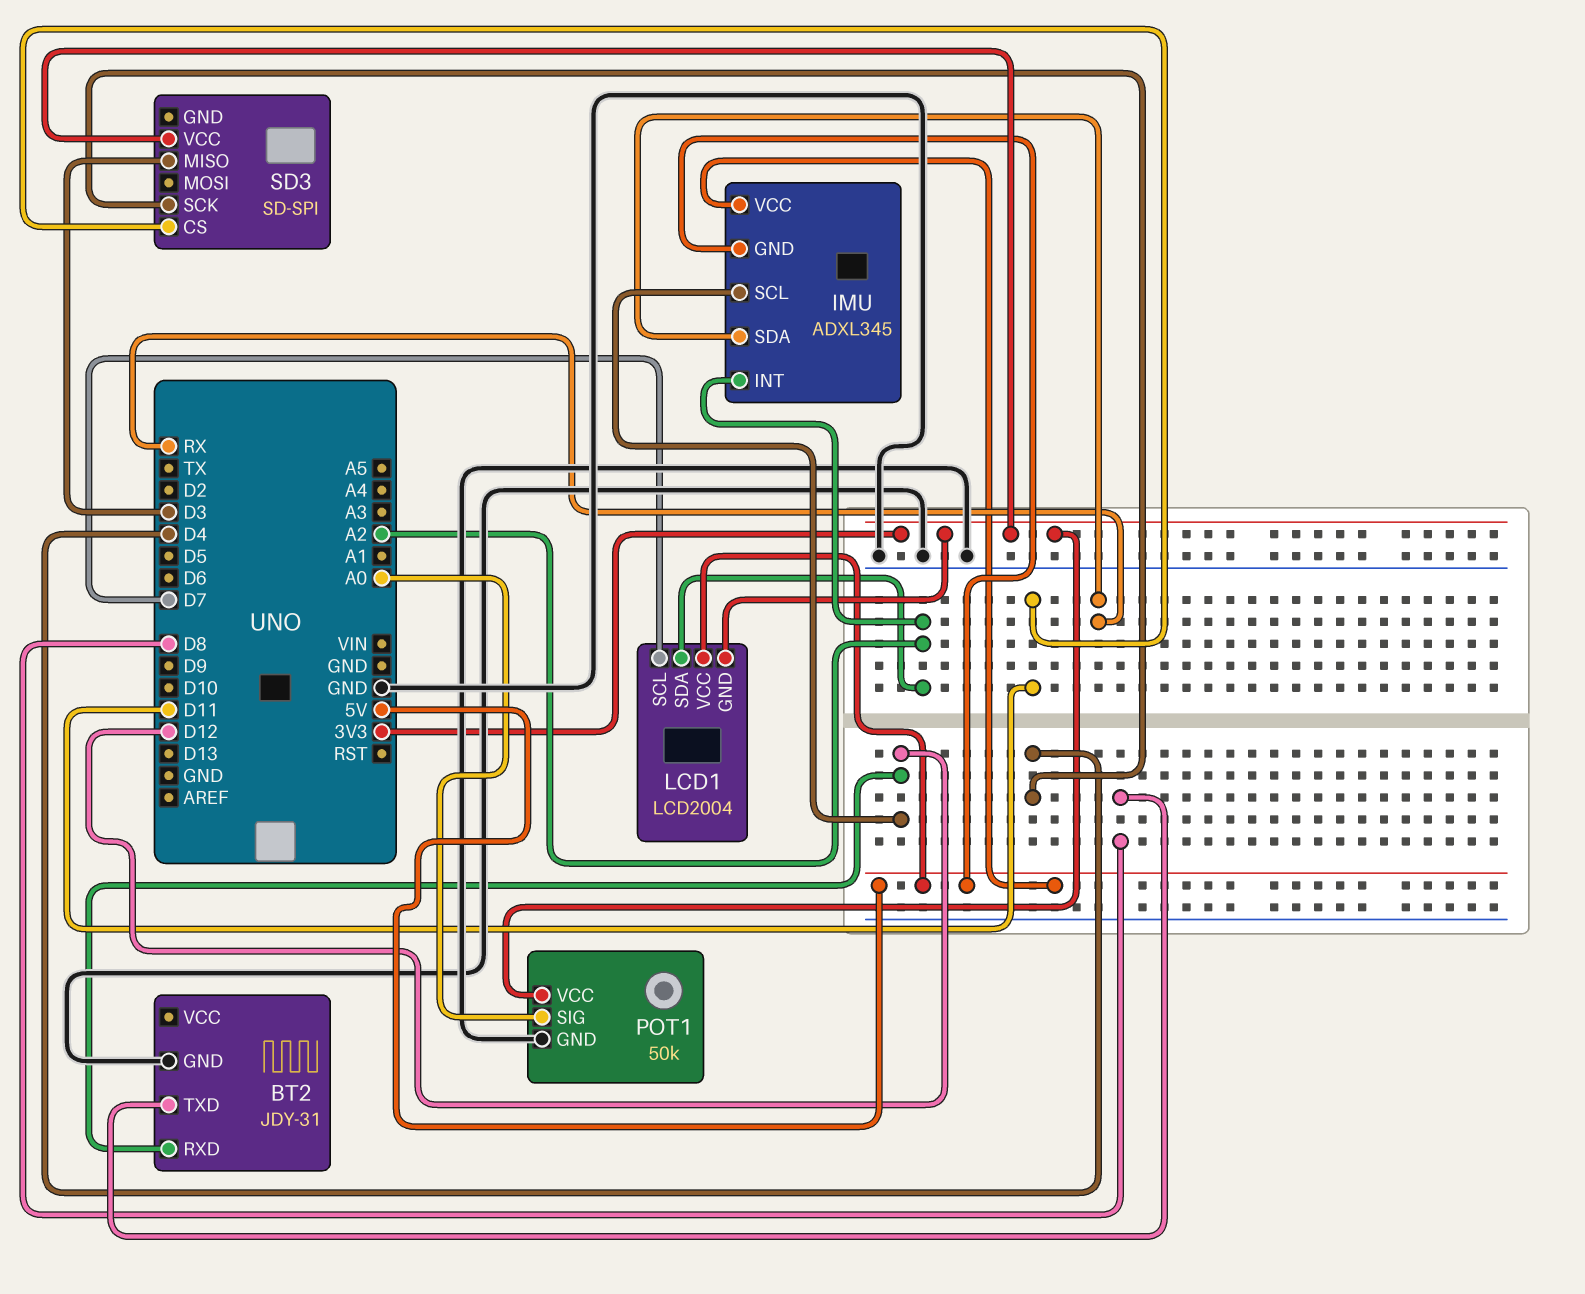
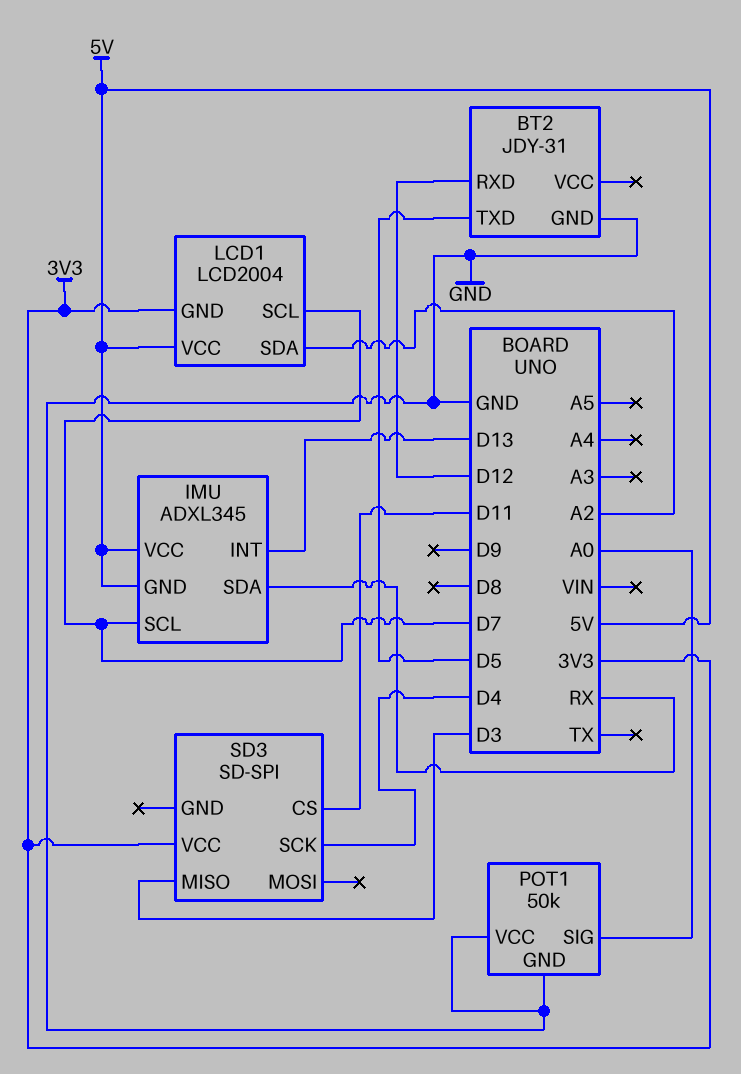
BT2 pin TXD: D8 -> D5
IMU pin INT: A2 -> D13
IMU pin SCL: D12 -> D7
POT1 pin VCC: 3V3 -> GND

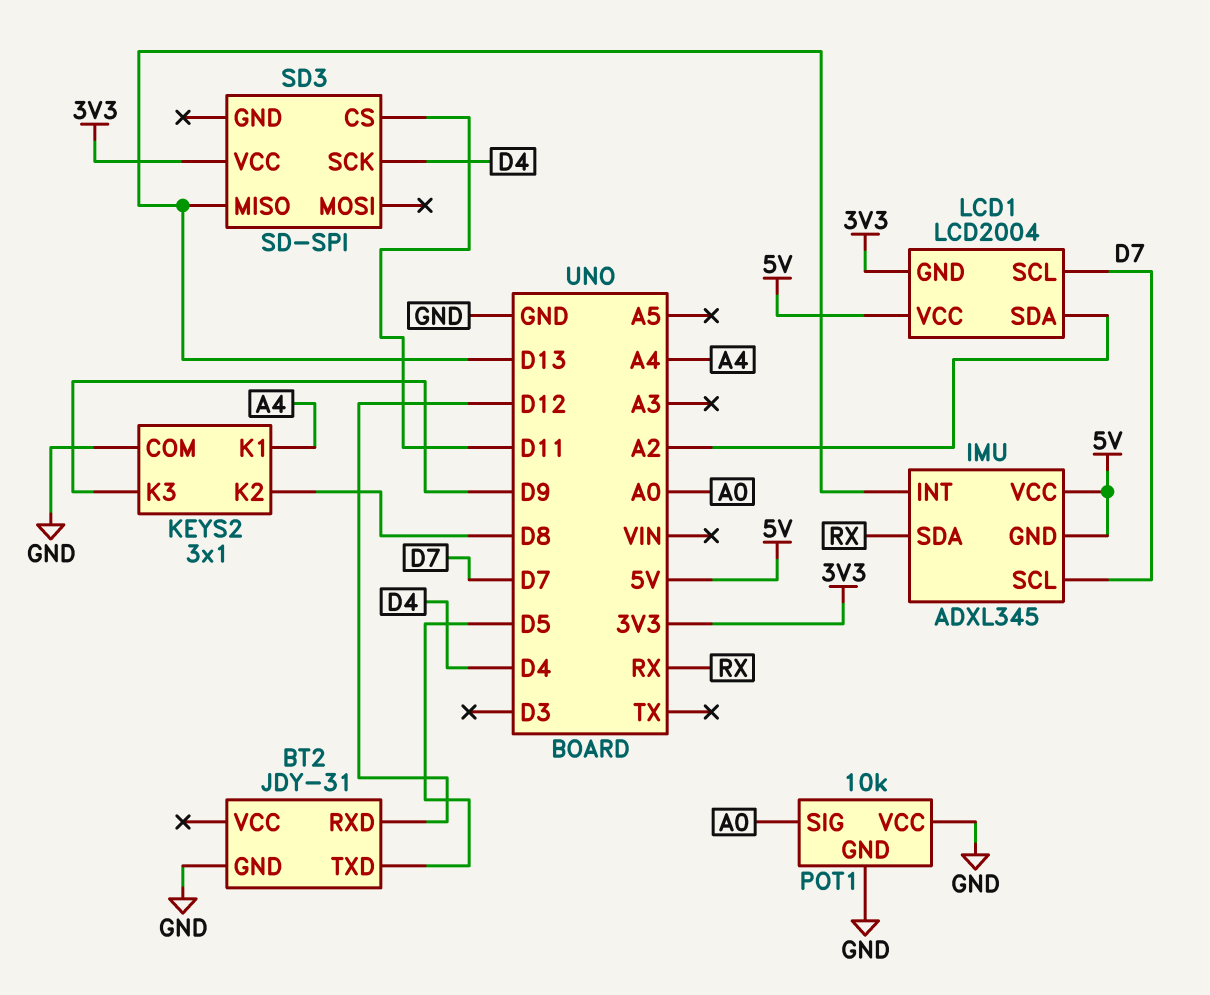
KEYS2: none -> 3x1
KEYS2 pin COM: none -> GND
KEYS2 pin K1: none -> A4
KEYS2 pin K2: none -> D8
KEYS2 pin K3: none -> D9
POT1: 50k -> 10k
SD3 pin MISO: D3 -> D13

